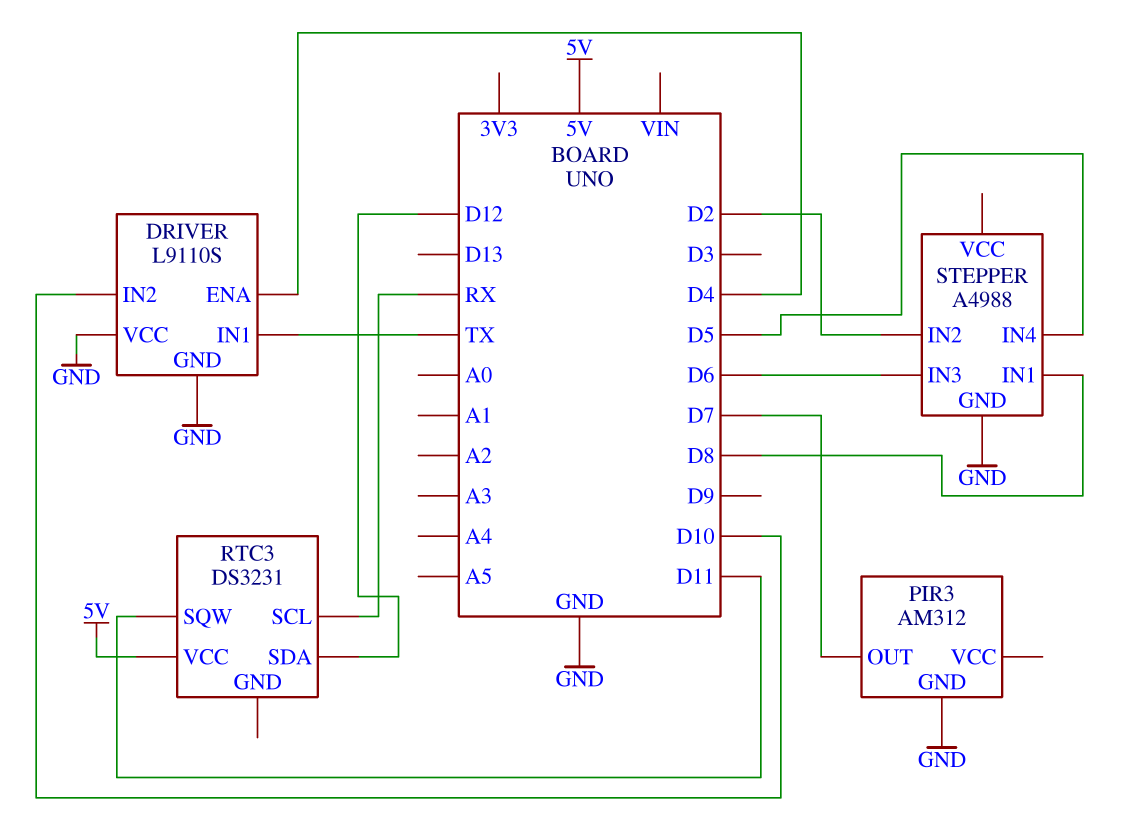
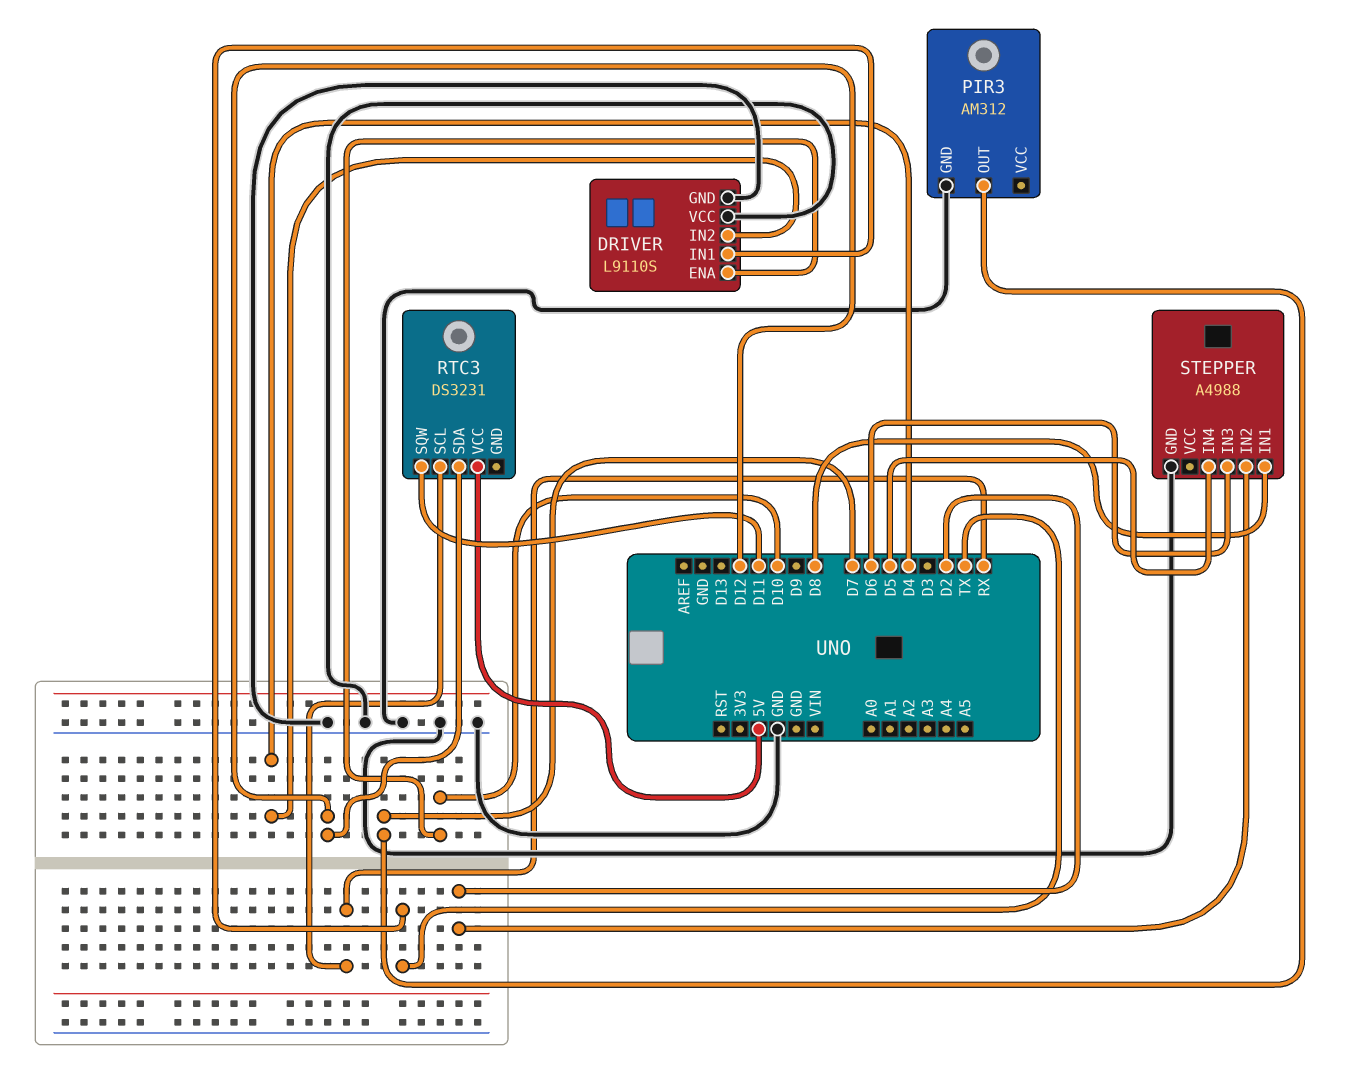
DRIVER pin ENA: D4 -> D10
DRIVER pin IN2: D10 -> D4

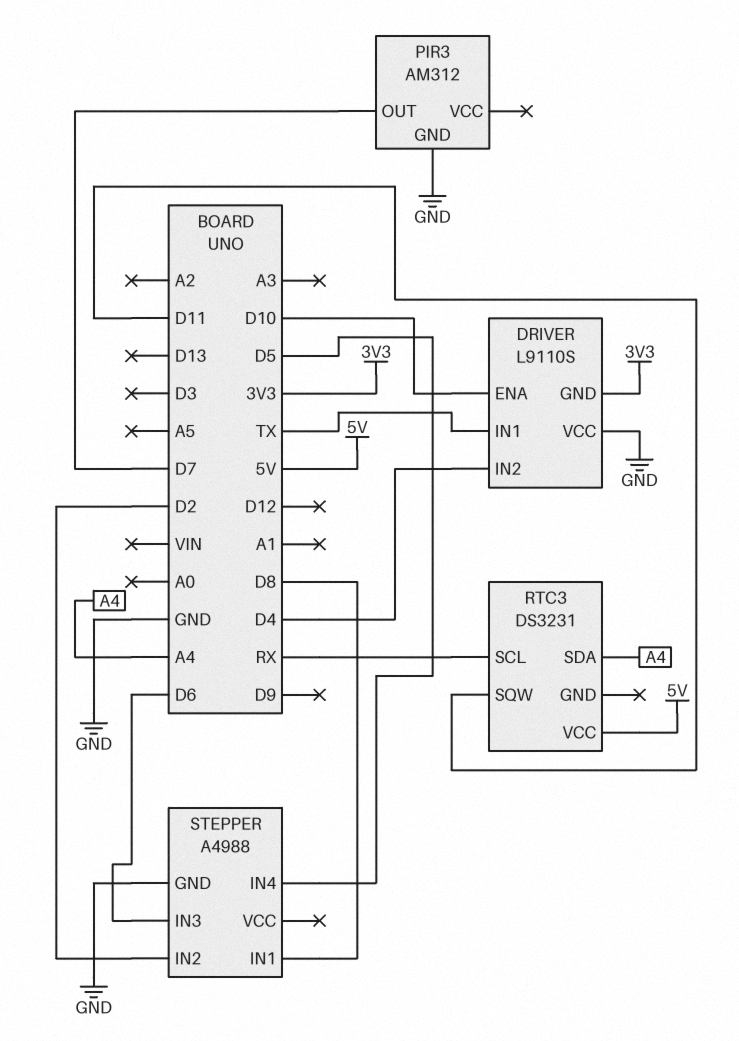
DRIVER pin GND: GND -> 3V3
RTC3 pin SDA: D12 -> A4

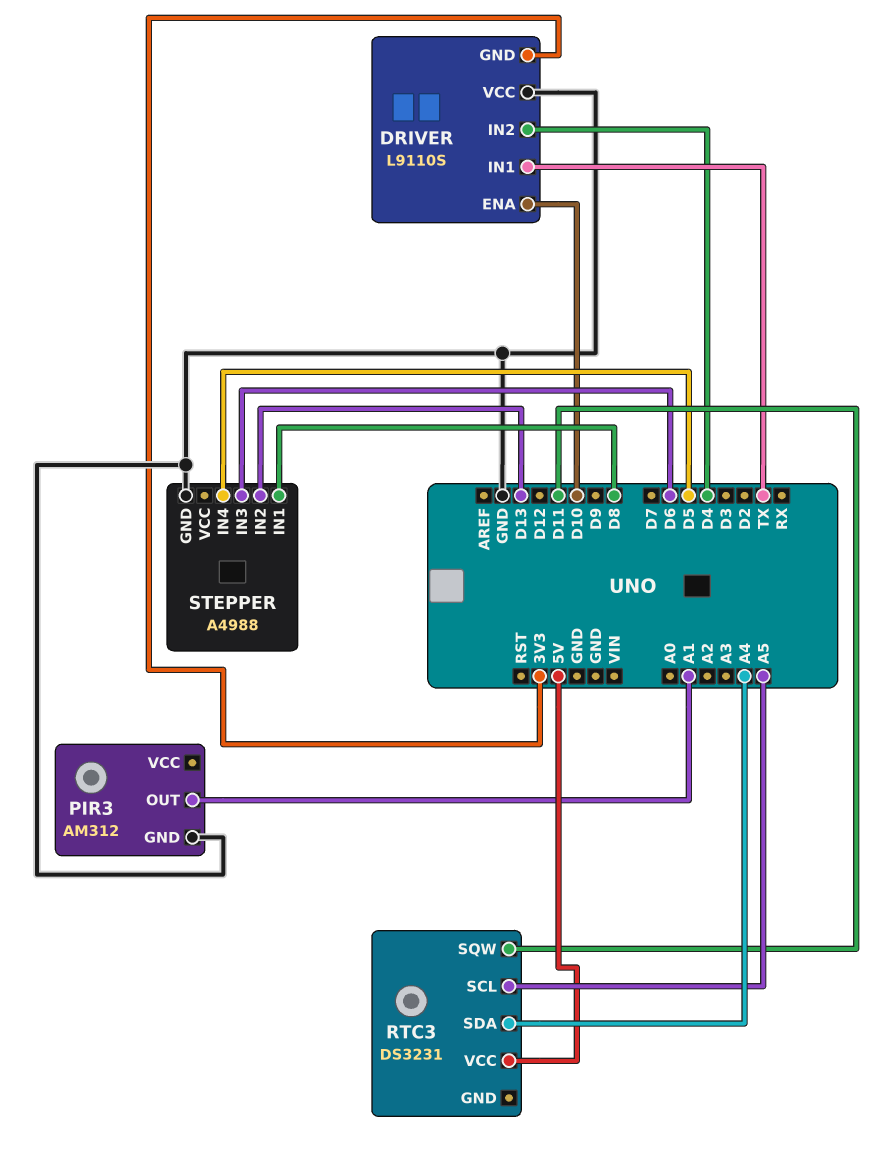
PIR3 pin OUT: D7 -> A1
RTC3 pin SCL: RX -> A5
STEPPER pin IN2: D2 -> D13

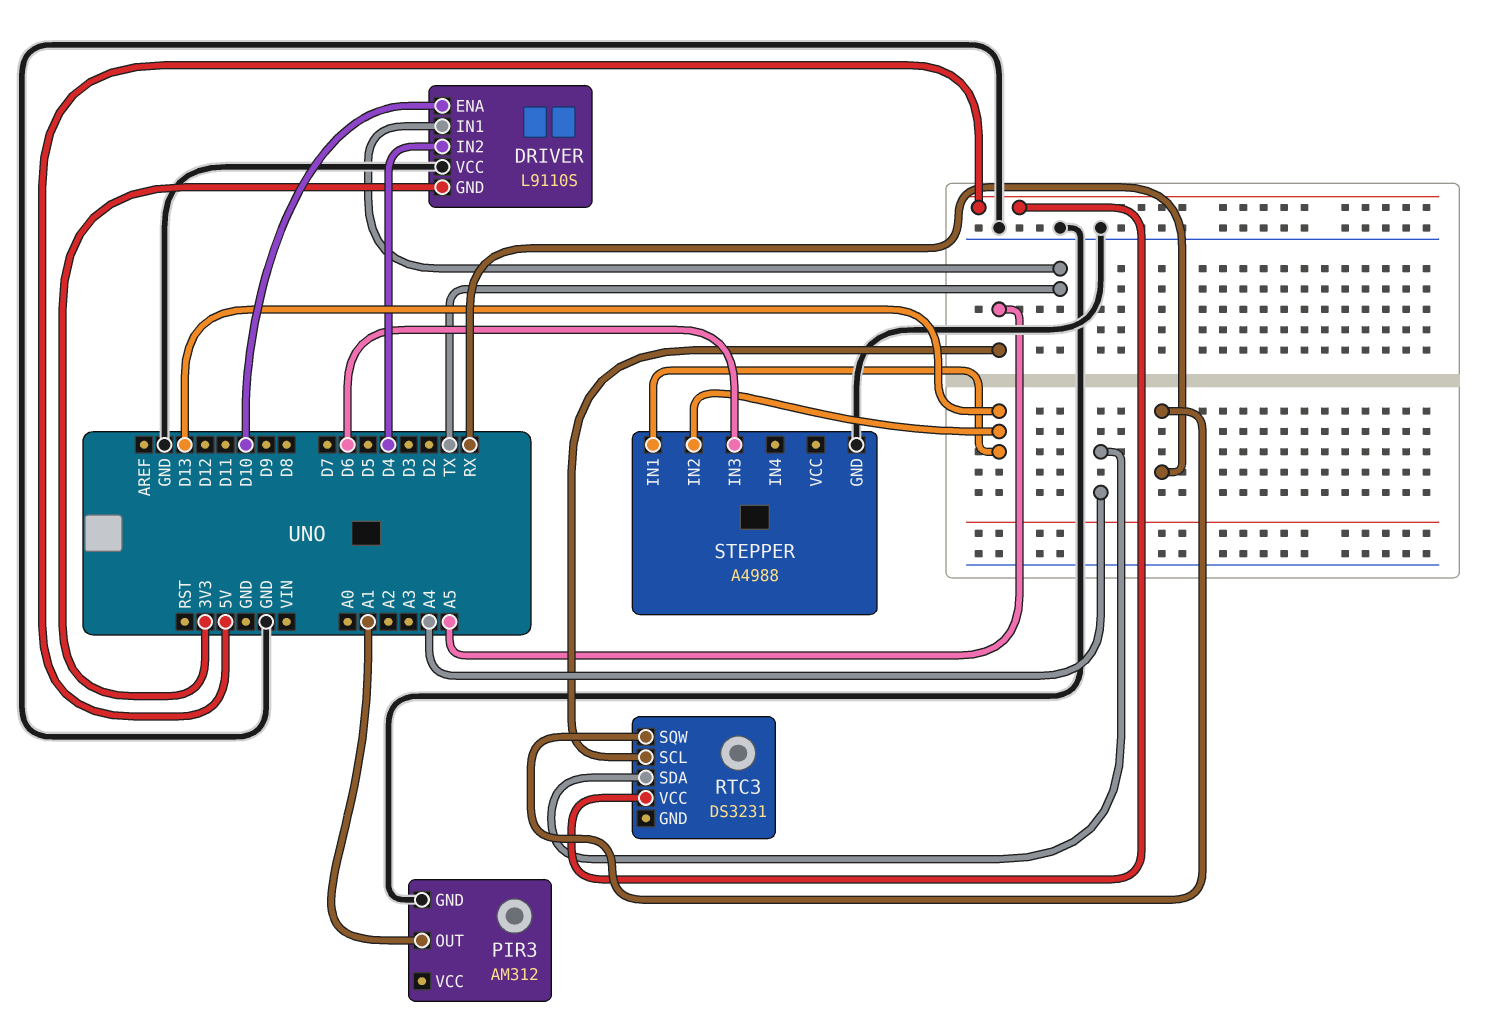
RTC3 pin SQW: D11 -> RX
STEPPER pin IN1: D8 -> D13
STEPPER pin IN4: D5 -> none

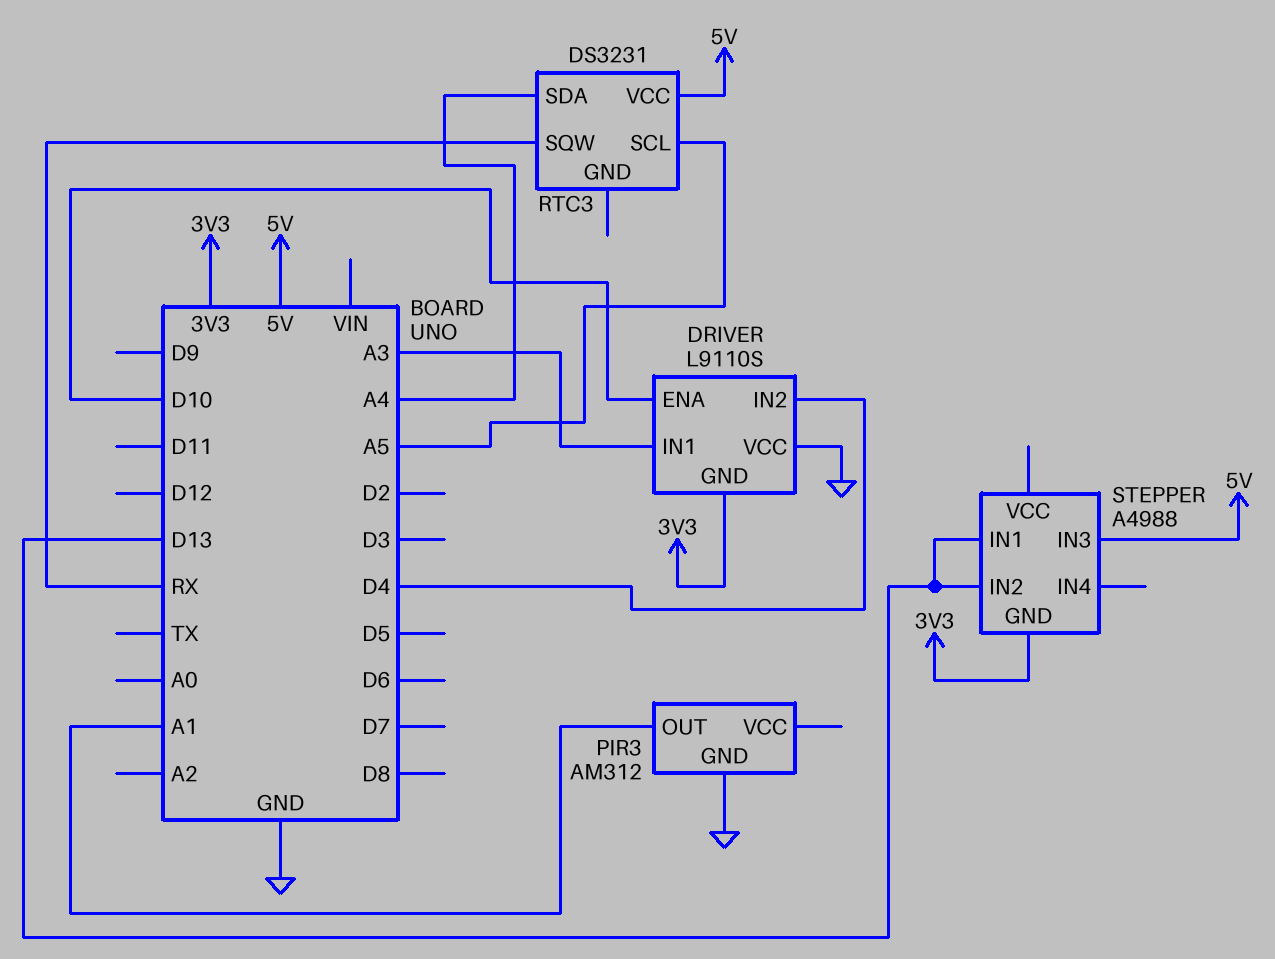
DRIVER pin IN1: TX -> A3
STEPPER pin GND: GND -> 3V3
STEPPER pin IN3: D6 -> 5V

